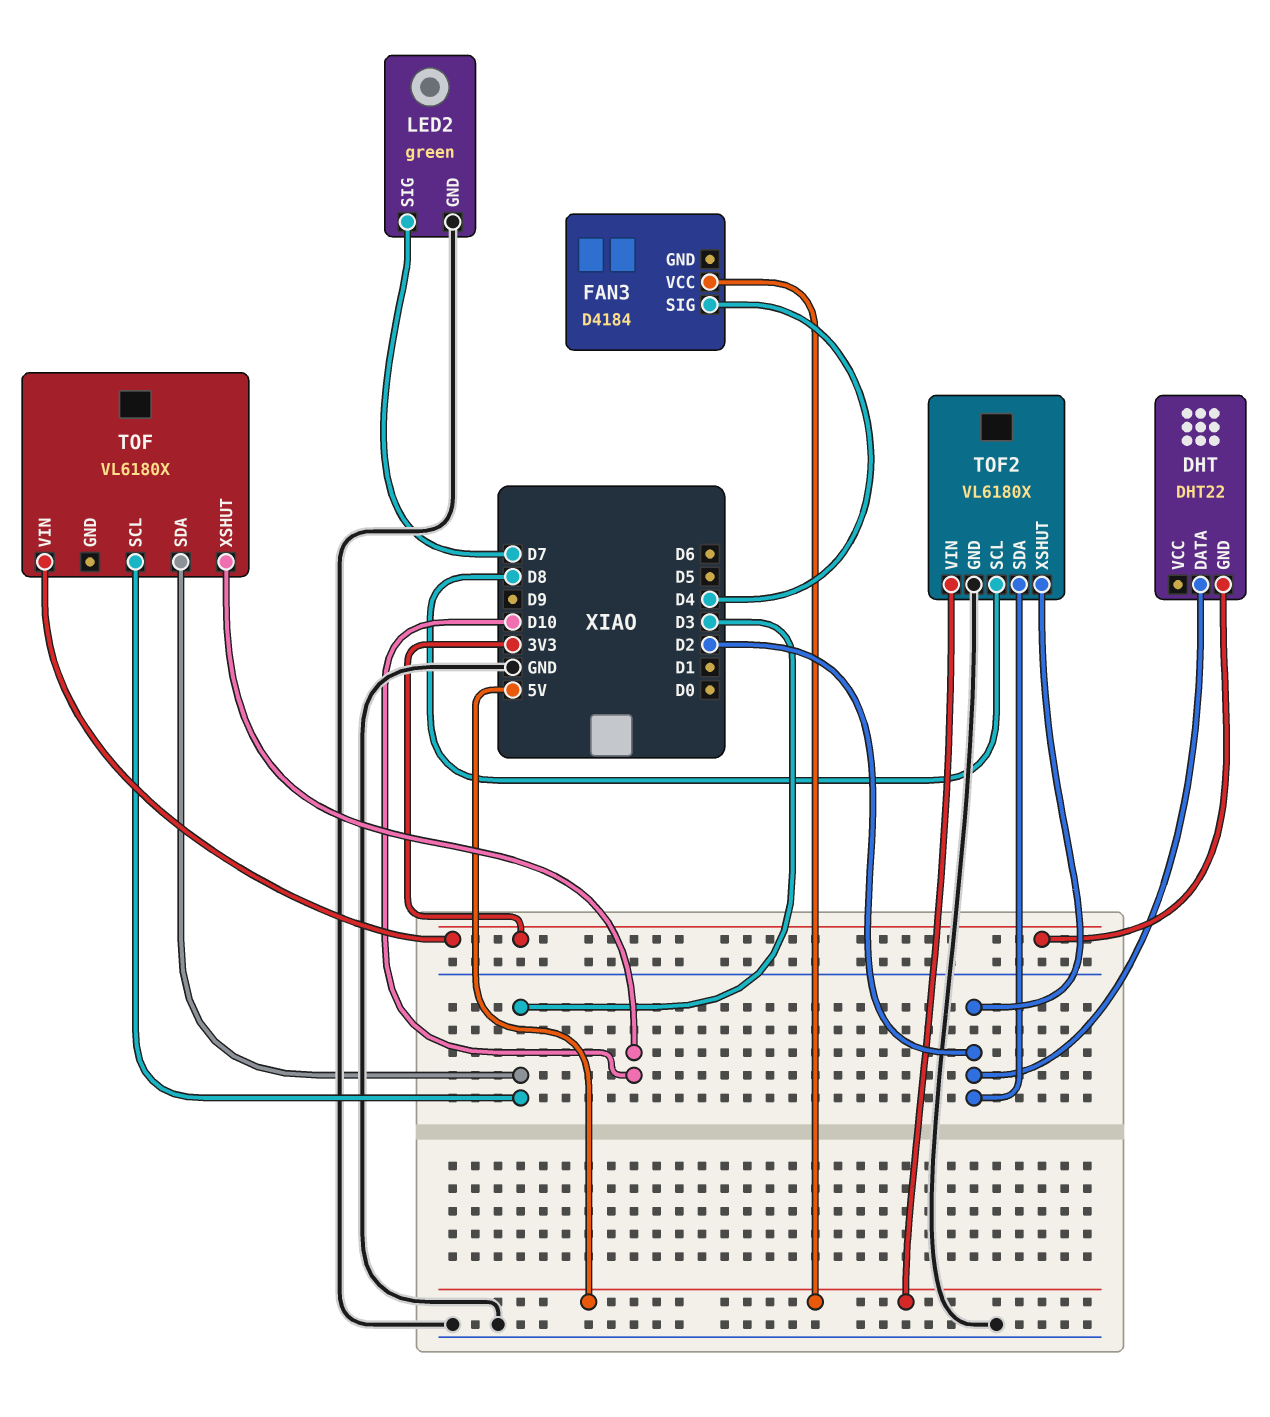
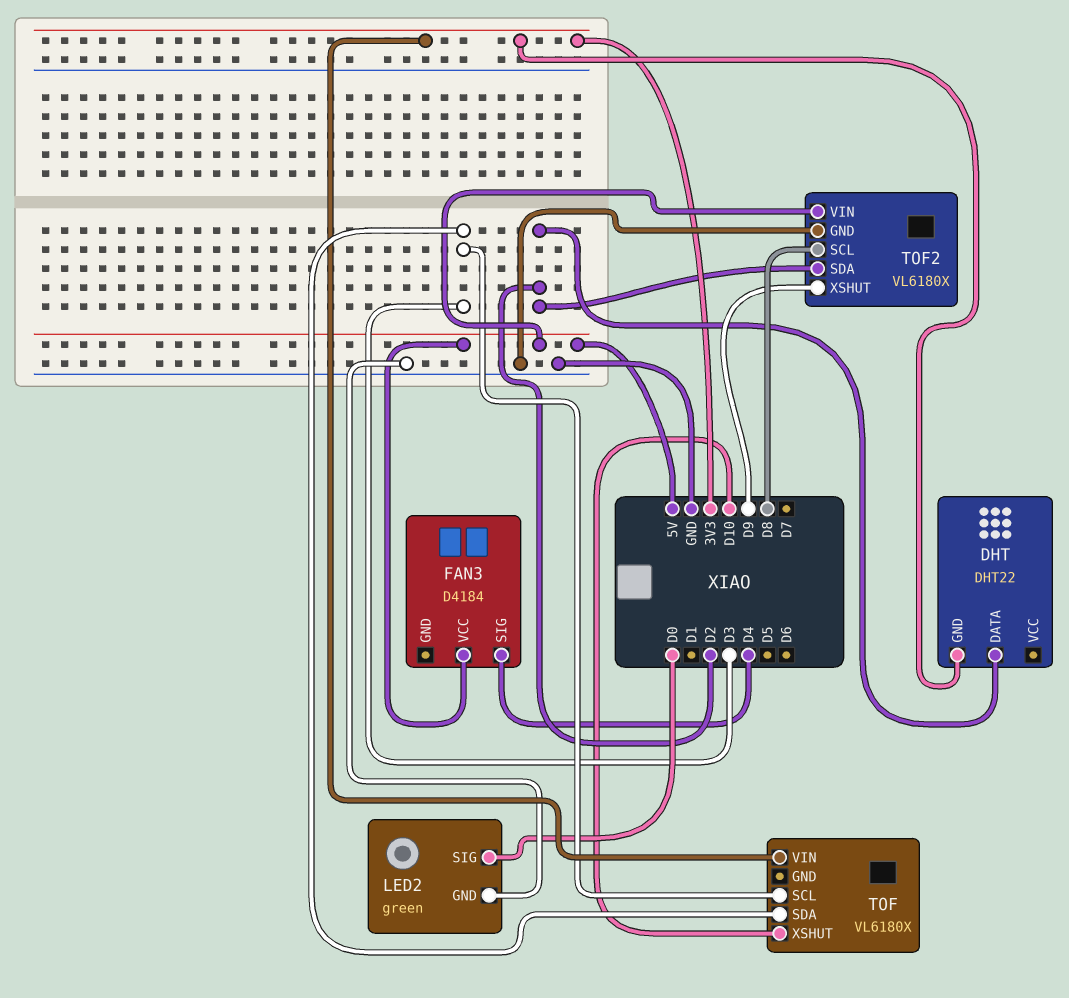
LED2 pin SIG: D7 -> D0
TOF2 pin XSHUT: D2 -> D9

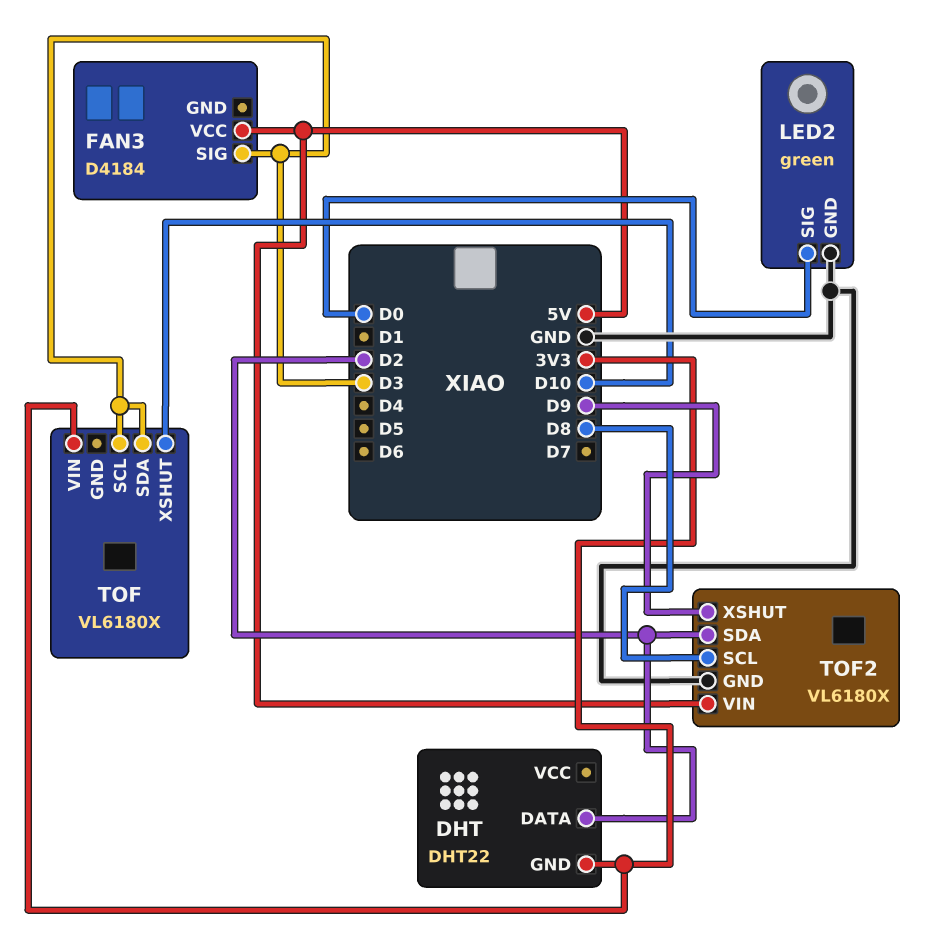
FAN3 pin SIG: D4 -> D3

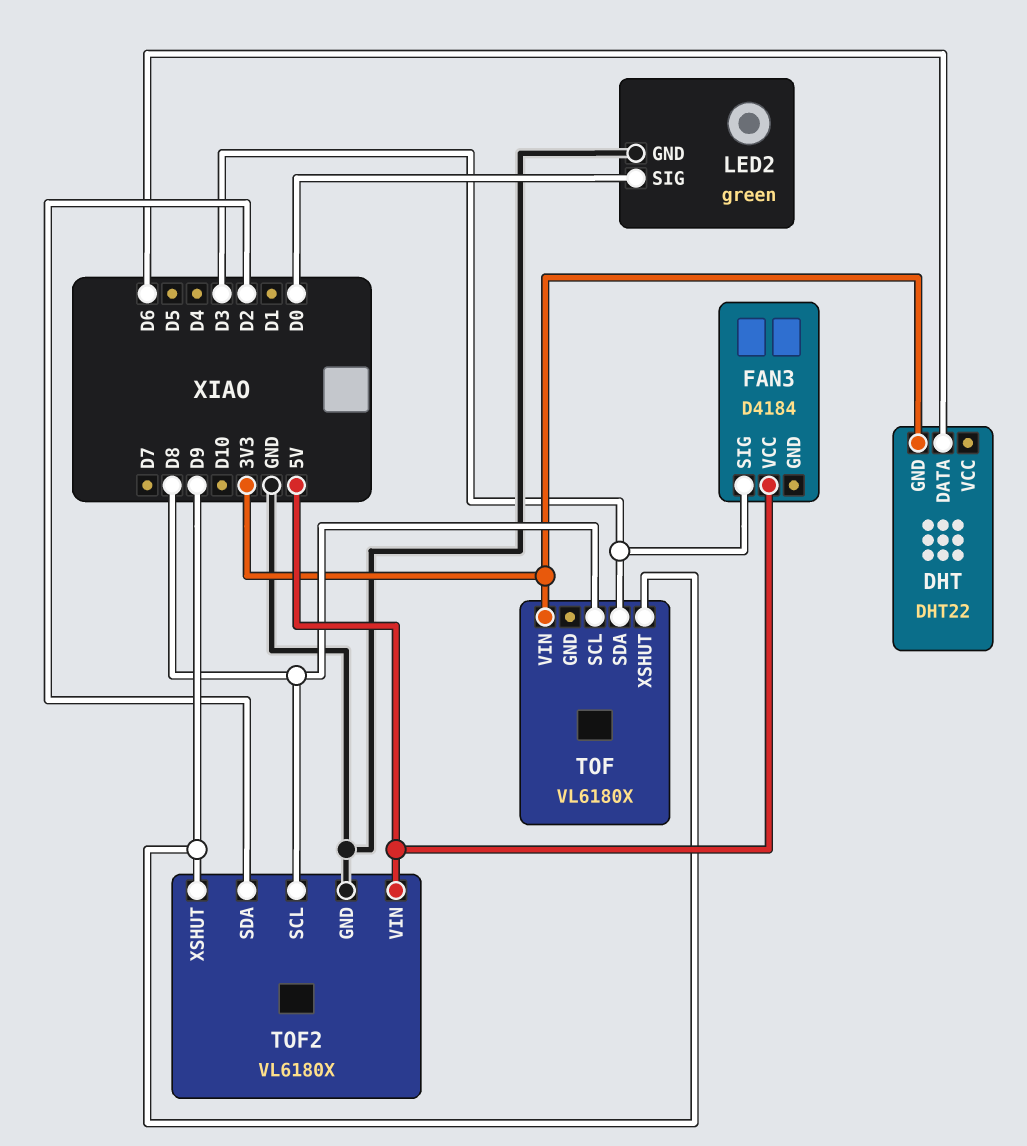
DHT pin DATA: D2 -> D6
TOF pin SCL: D3 -> D8
TOF pin XSHUT: D10 -> D9

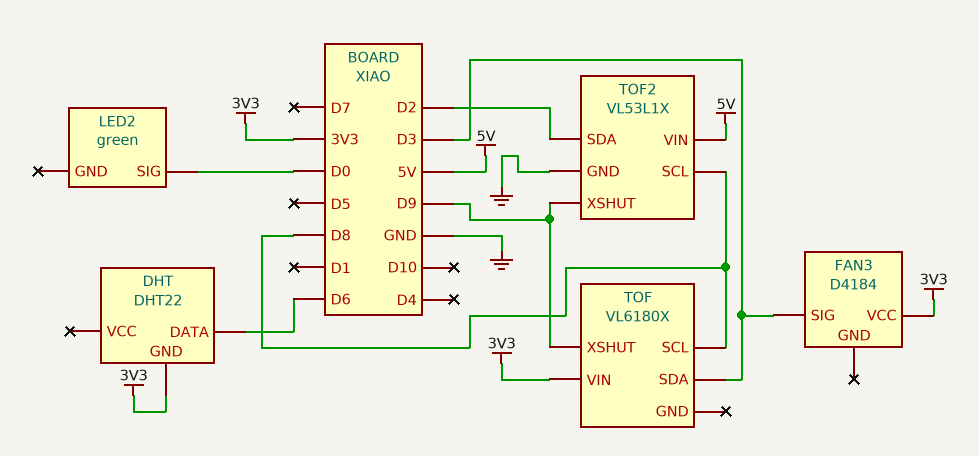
FAN3 pin VCC: 5V -> 3V3
LED2 pin GND: GND -> none
TOF2: VL6180X -> VL53L1X

